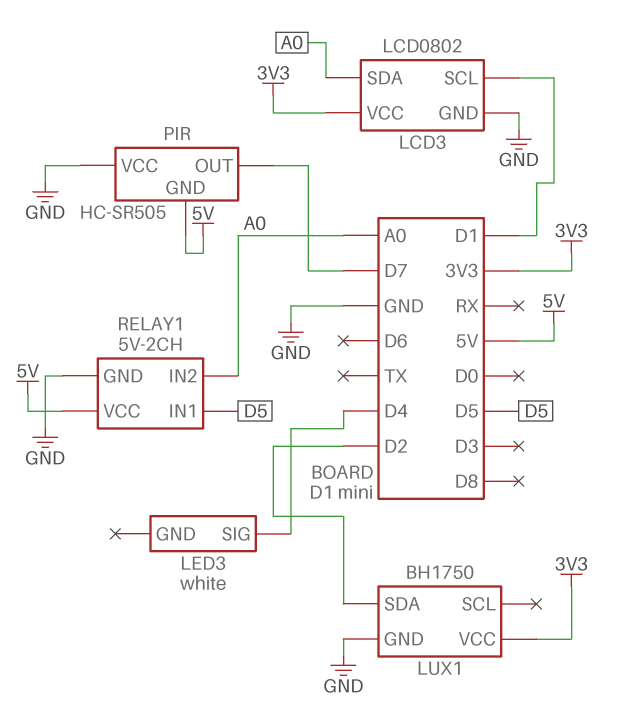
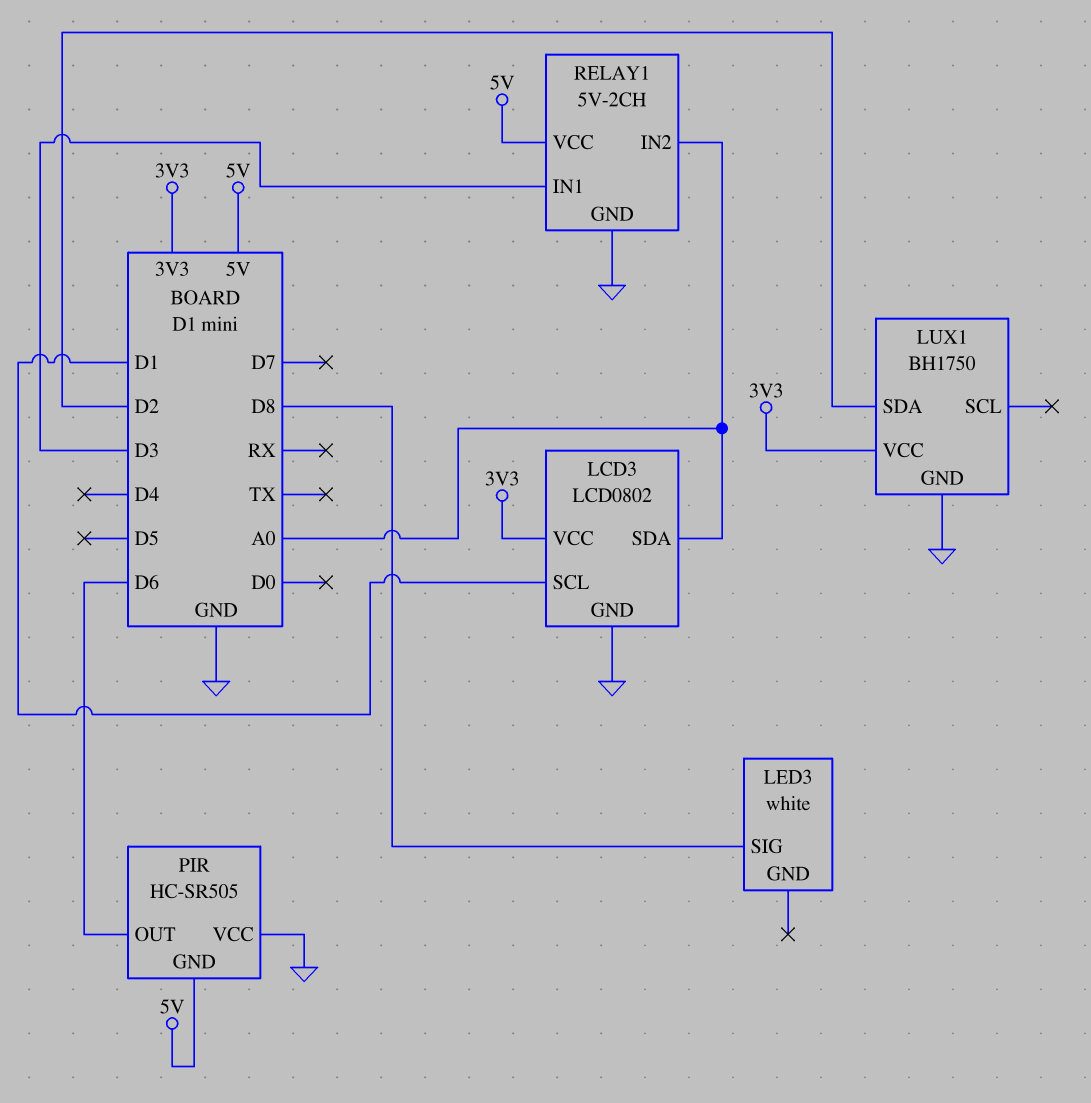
LED3 pin SIG: D4 -> D8
PIR pin OUT: D7 -> D6
RELAY1 pin IN1: D5 -> D3

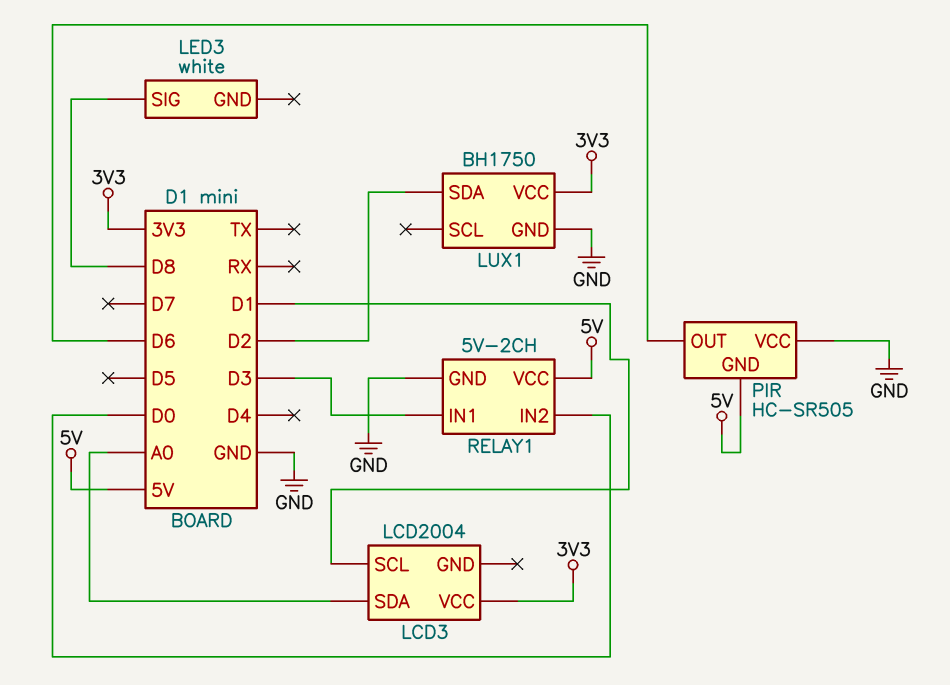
LCD3: LCD0802 -> LCD2004
LCD3 pin GND: GND -> none
RELAY1 pin IN2: A0 -> D0

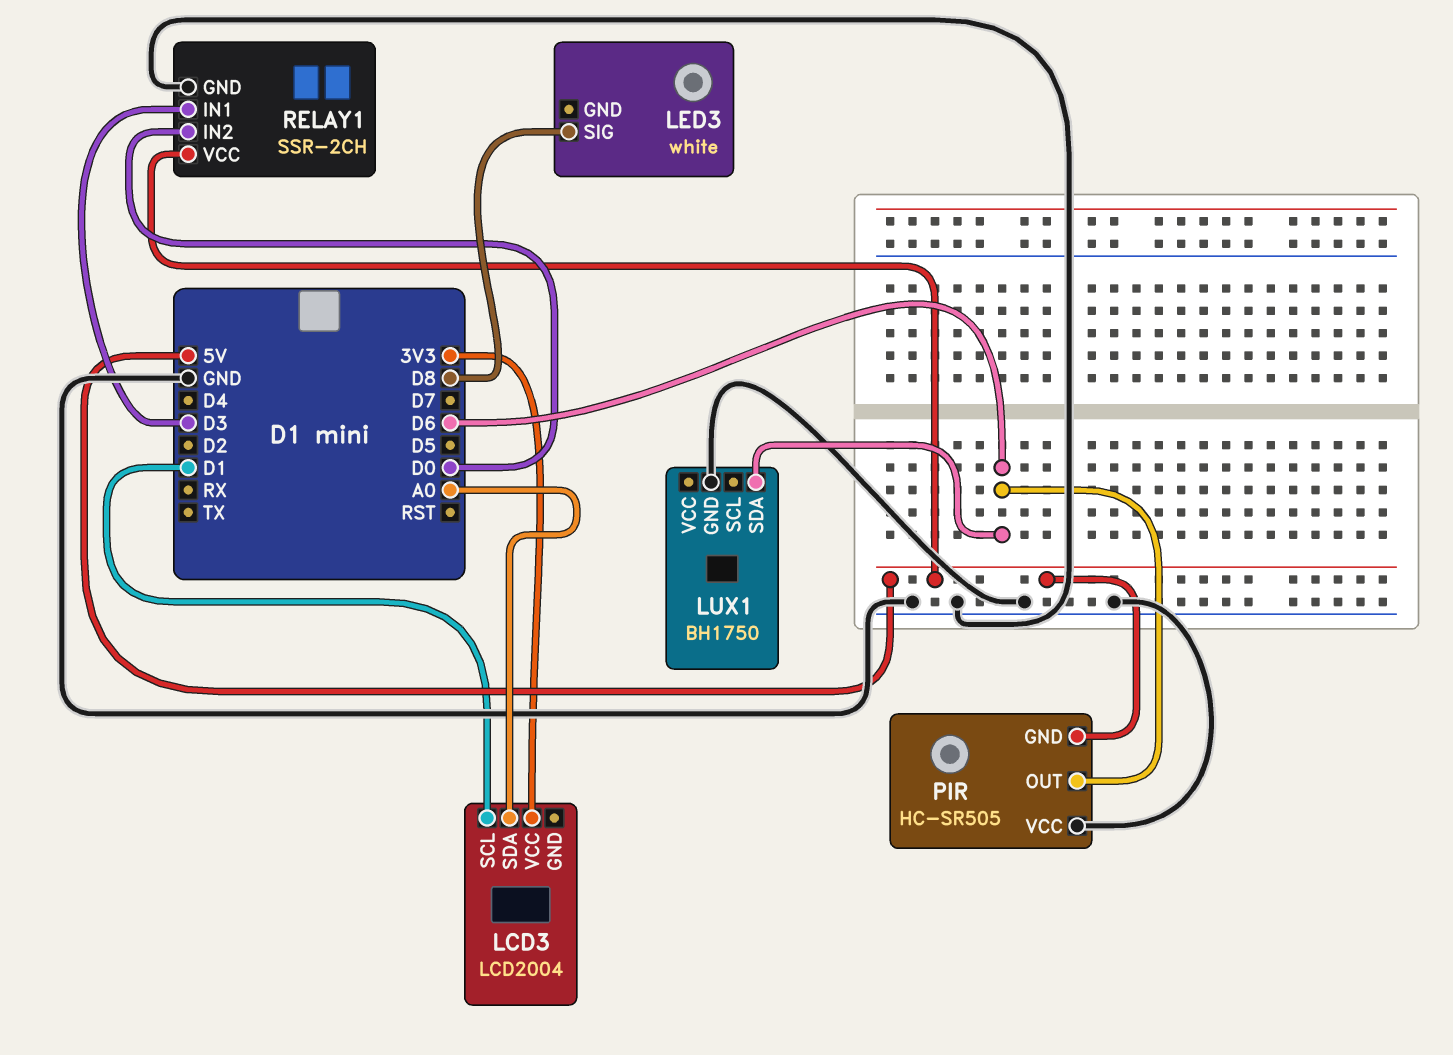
LUX1 pin SDA: D2 -> D6
LUX1 pin VCC: 3V3 -> none
RELAY1: 5V-2CH -> SSR-2CH

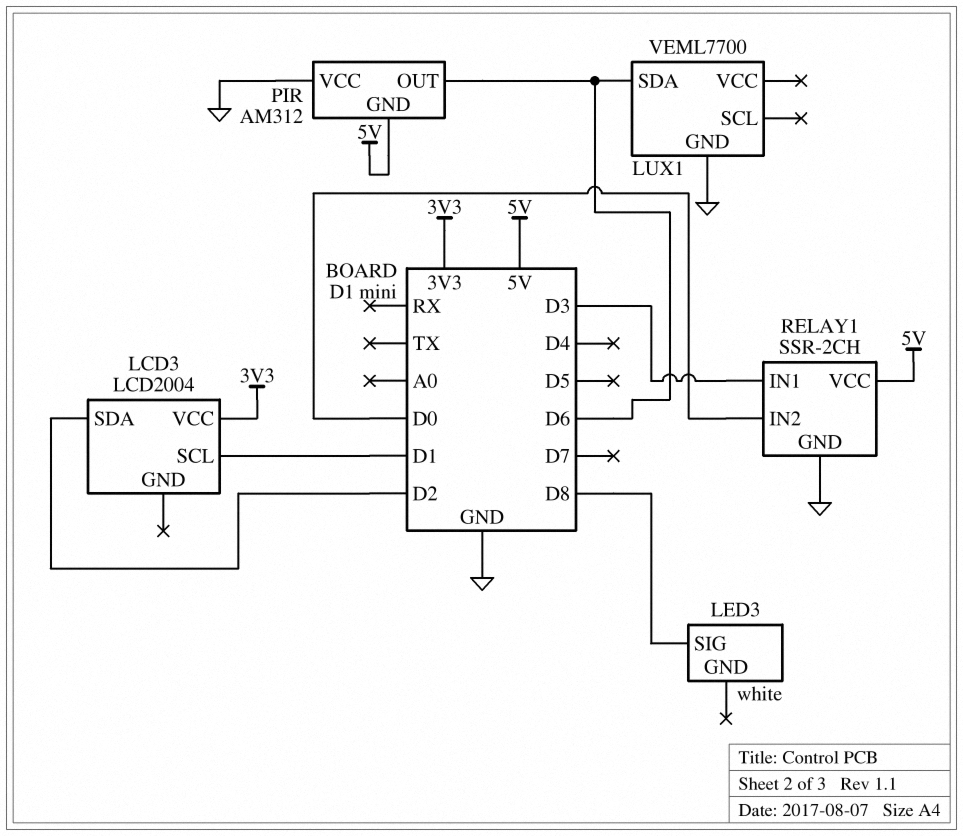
LCD3 pin SDA: A0 -> D2
LUX1: BH1750 -> VEML7700
PIR: HC-SR505 -> AM312

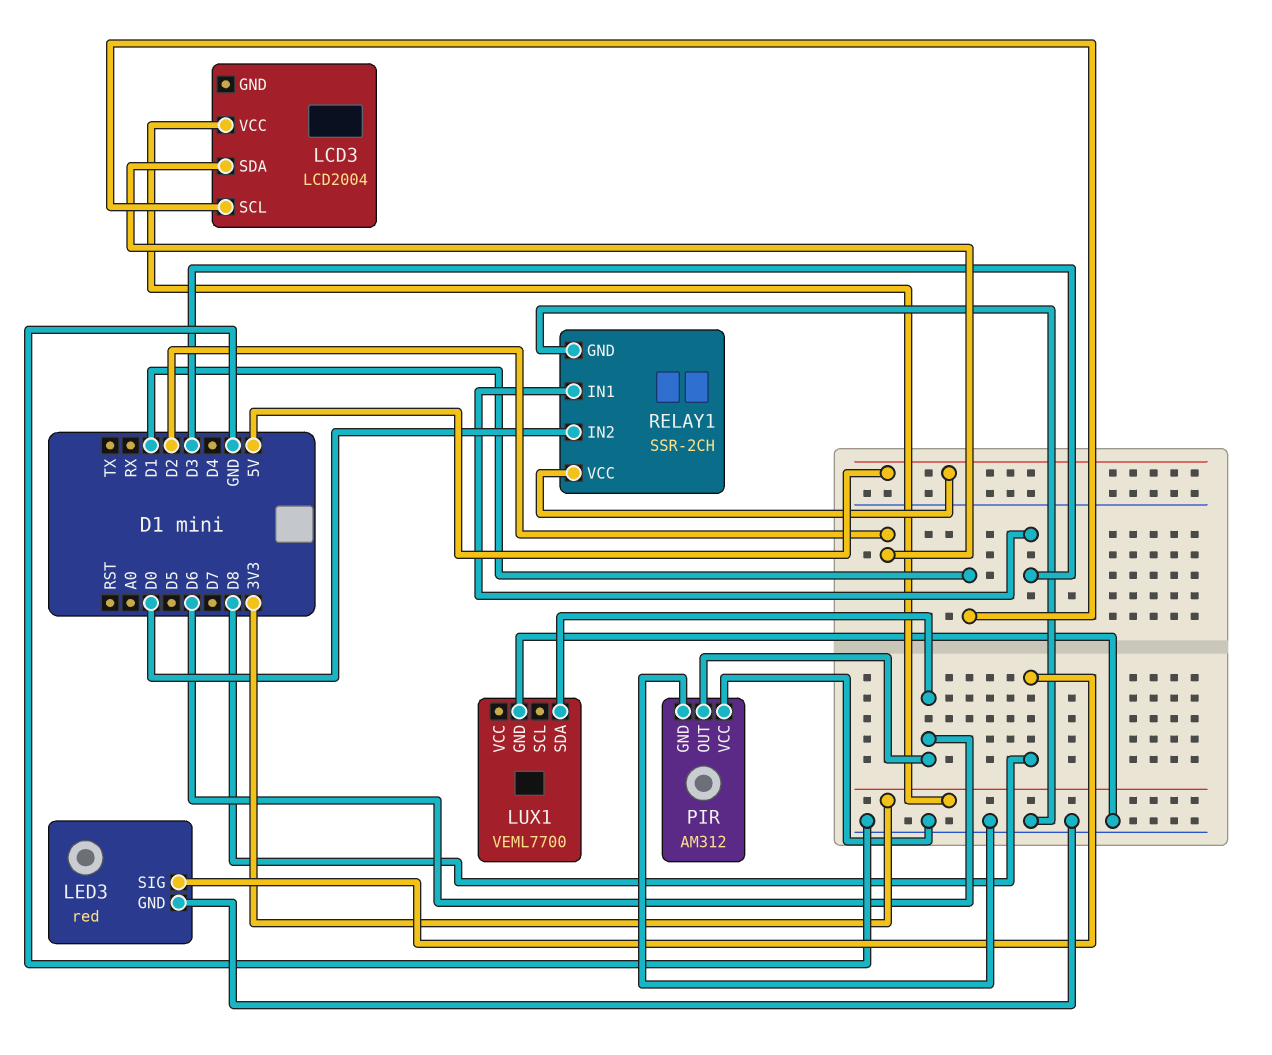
LED3: white -> red
LED3 pin GND: none -> GND
PIR pin GND: 5V -> GND

